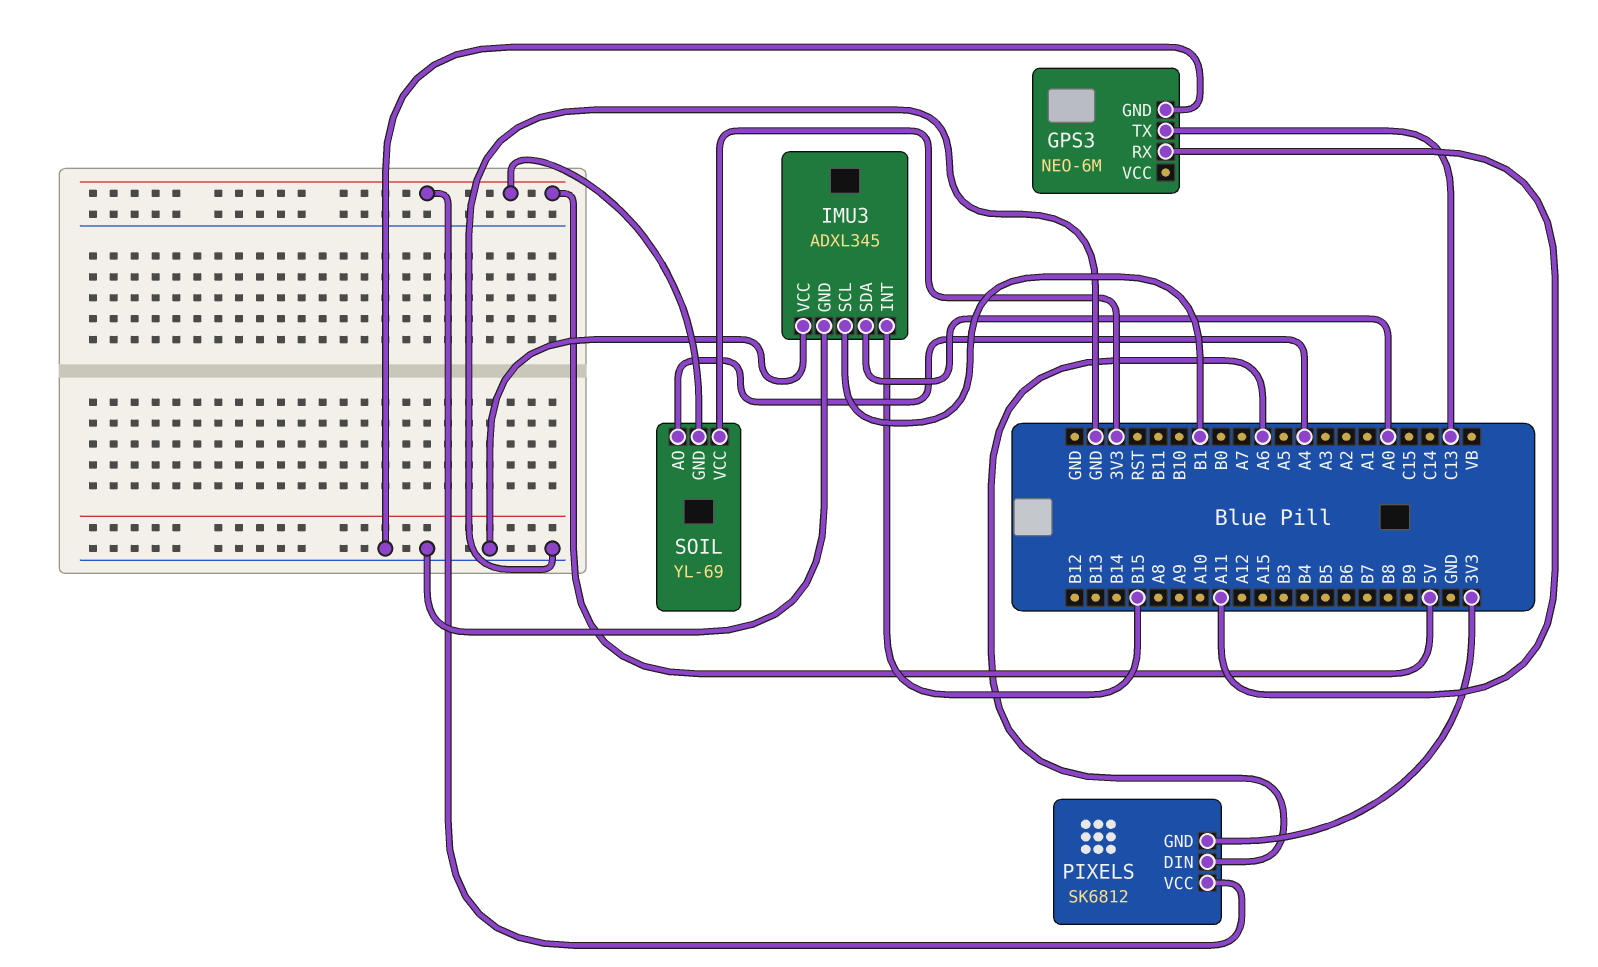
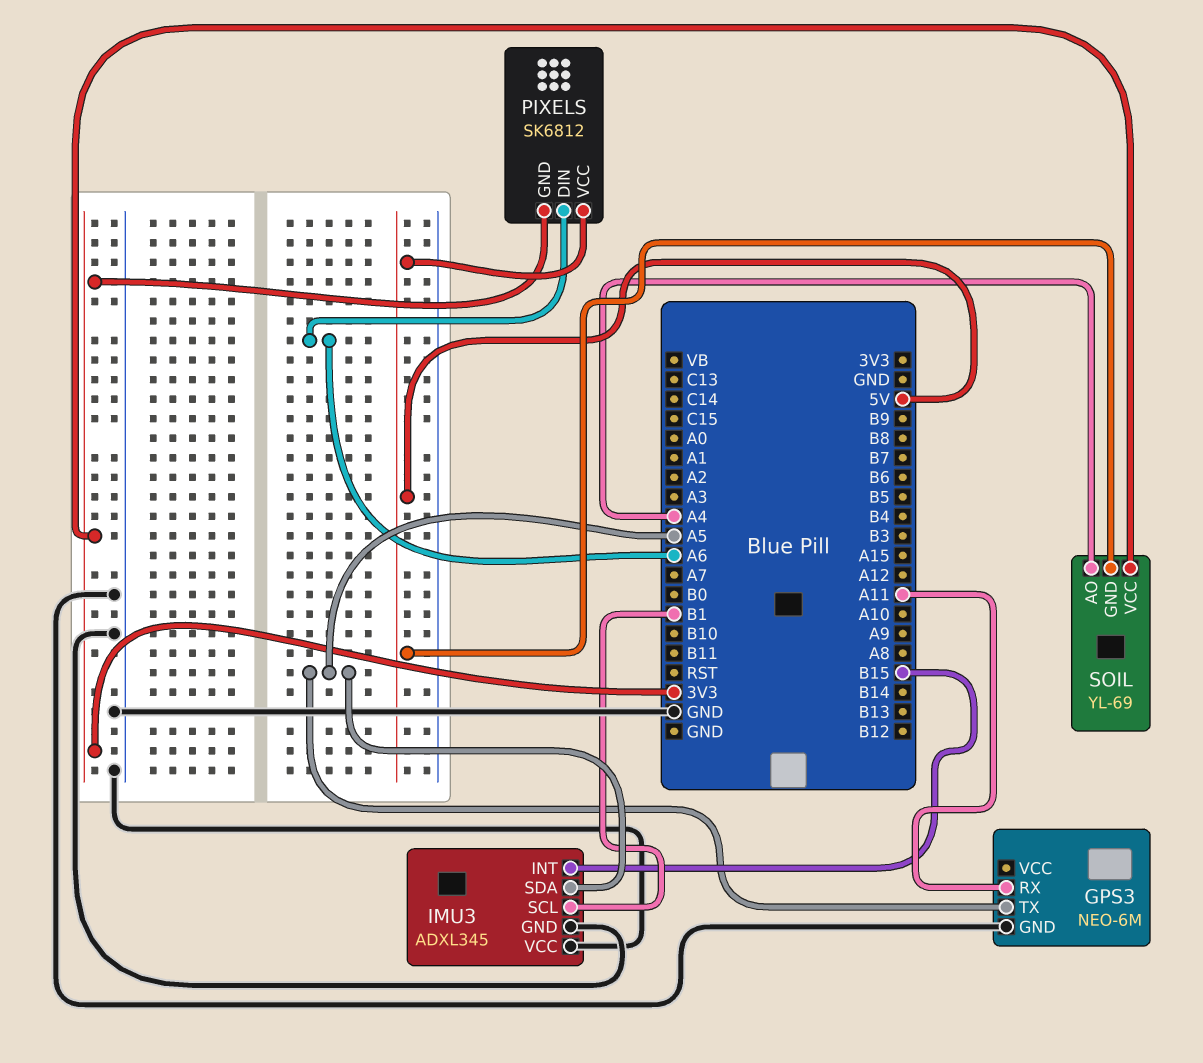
GPS3 pin TX: C13 -> A5
IMU3 pin SDA: A0 -> A5

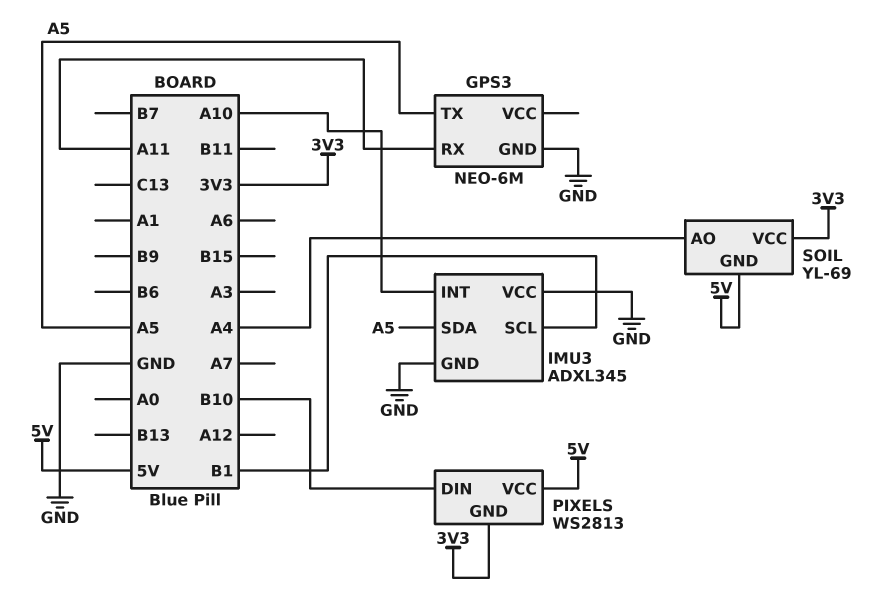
IMU3 pin INT: B15 -> A10
PIXELS: SK6812 -> WS2813
PIXELS pin DIN: A6 -> B10

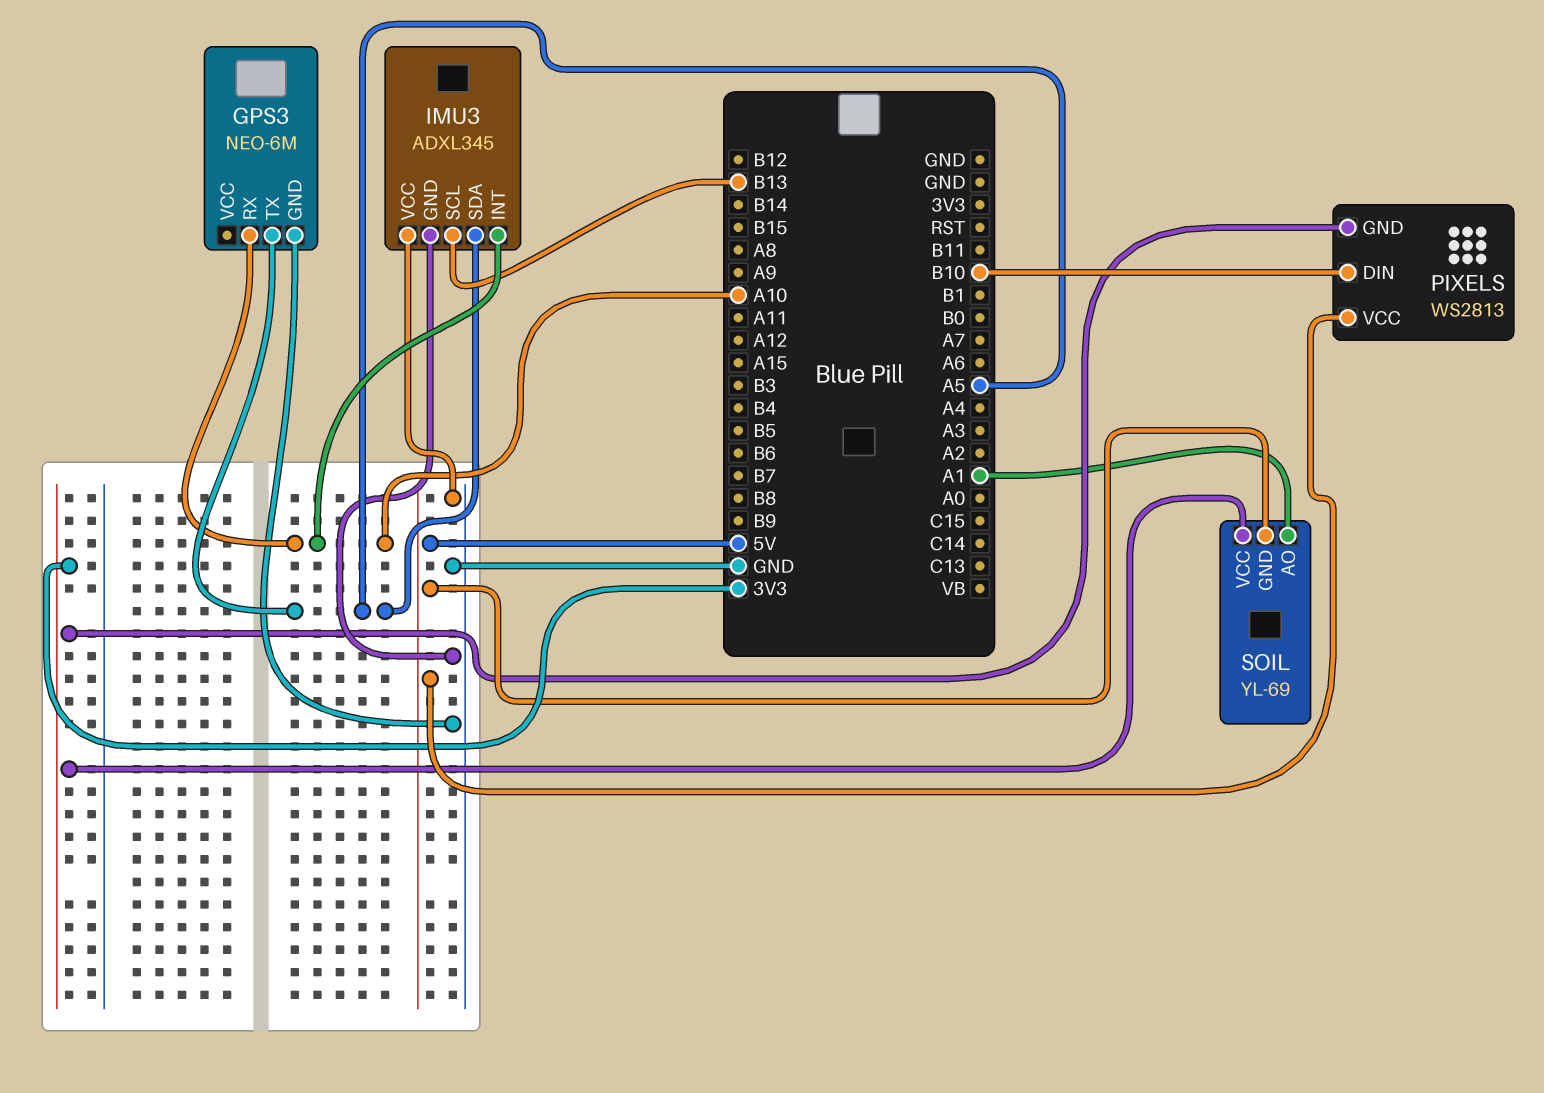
GPS3 pin RX: A11 -> A10
IMU3 pin SCL: B1 -> B13
SOIL pin AO: A4 -> A1

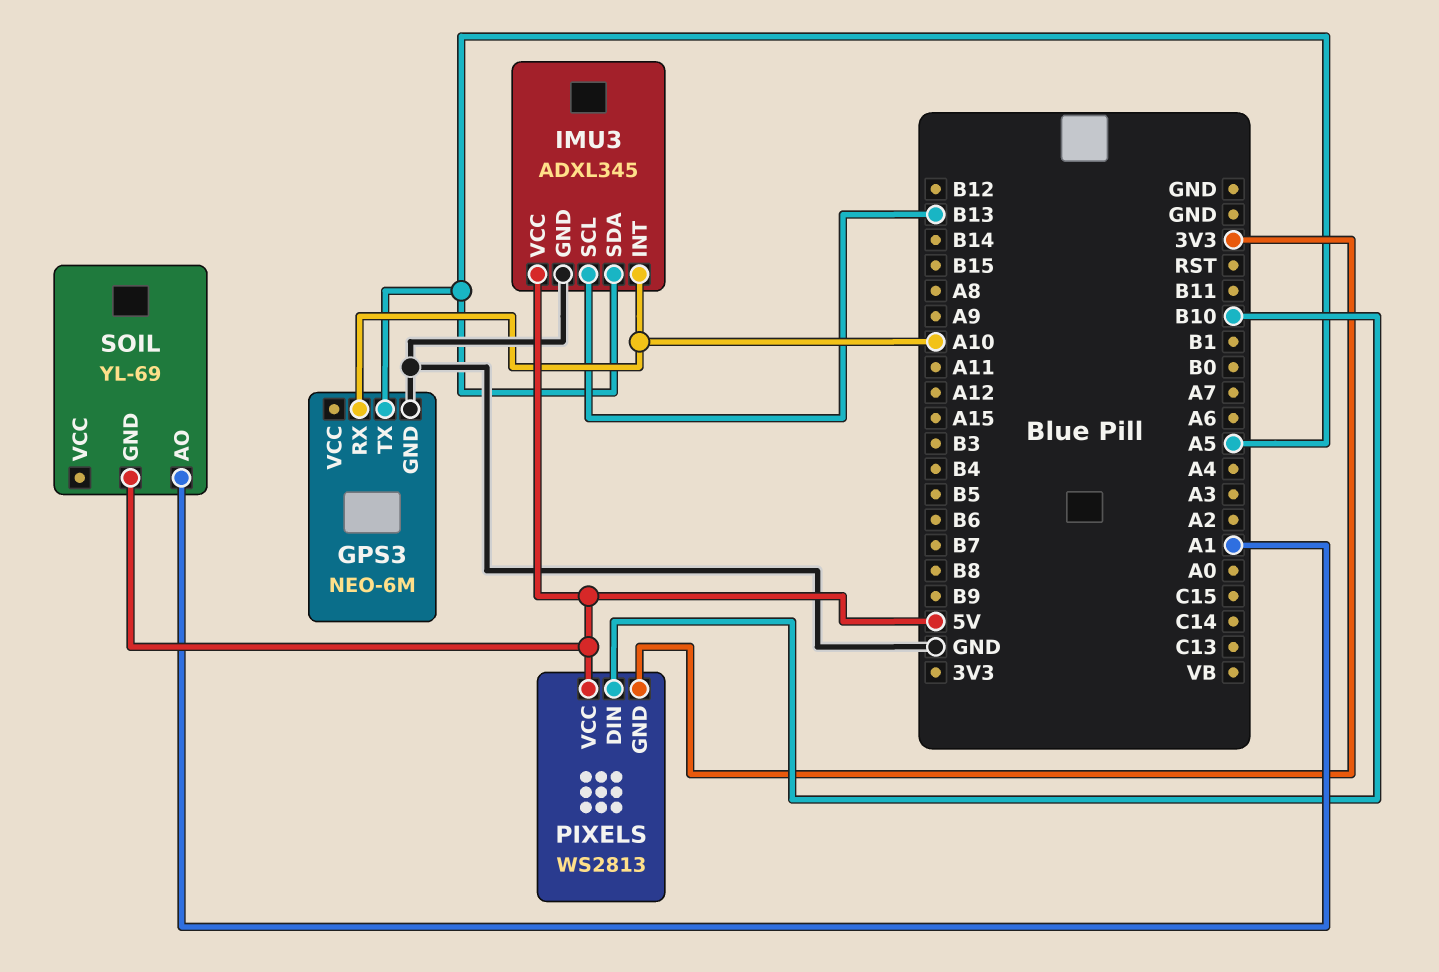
IMU3 pin VCC: GND -> 5V
SOIL pin VCC: 3V3 -> none

